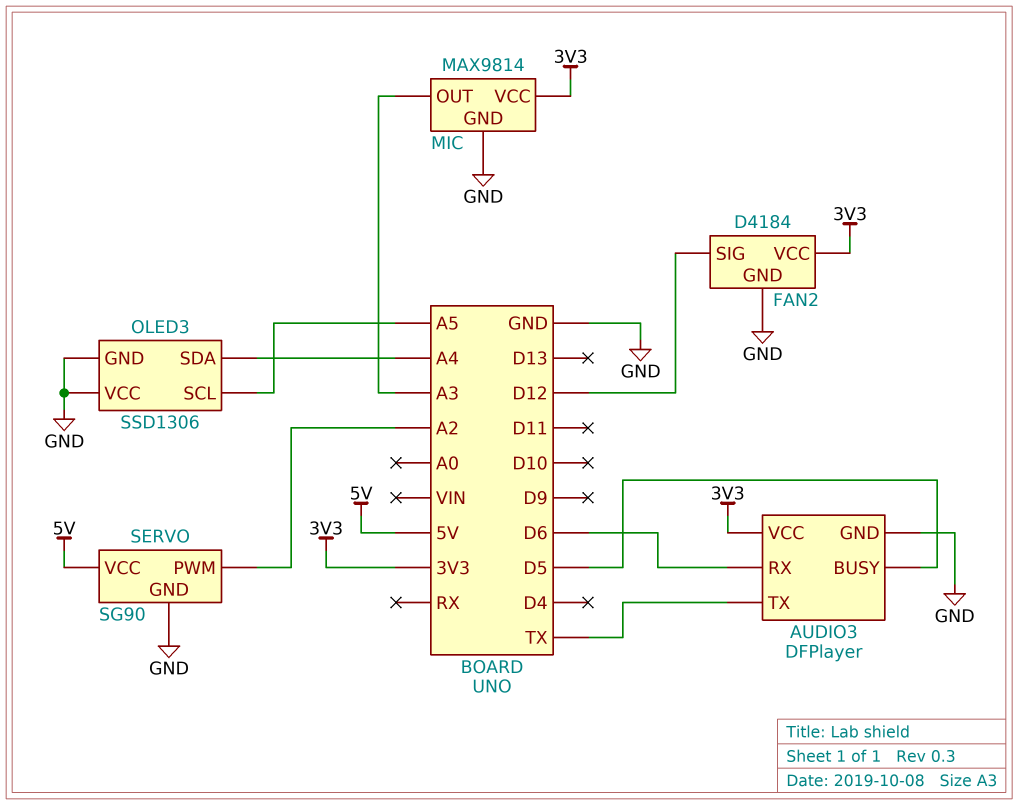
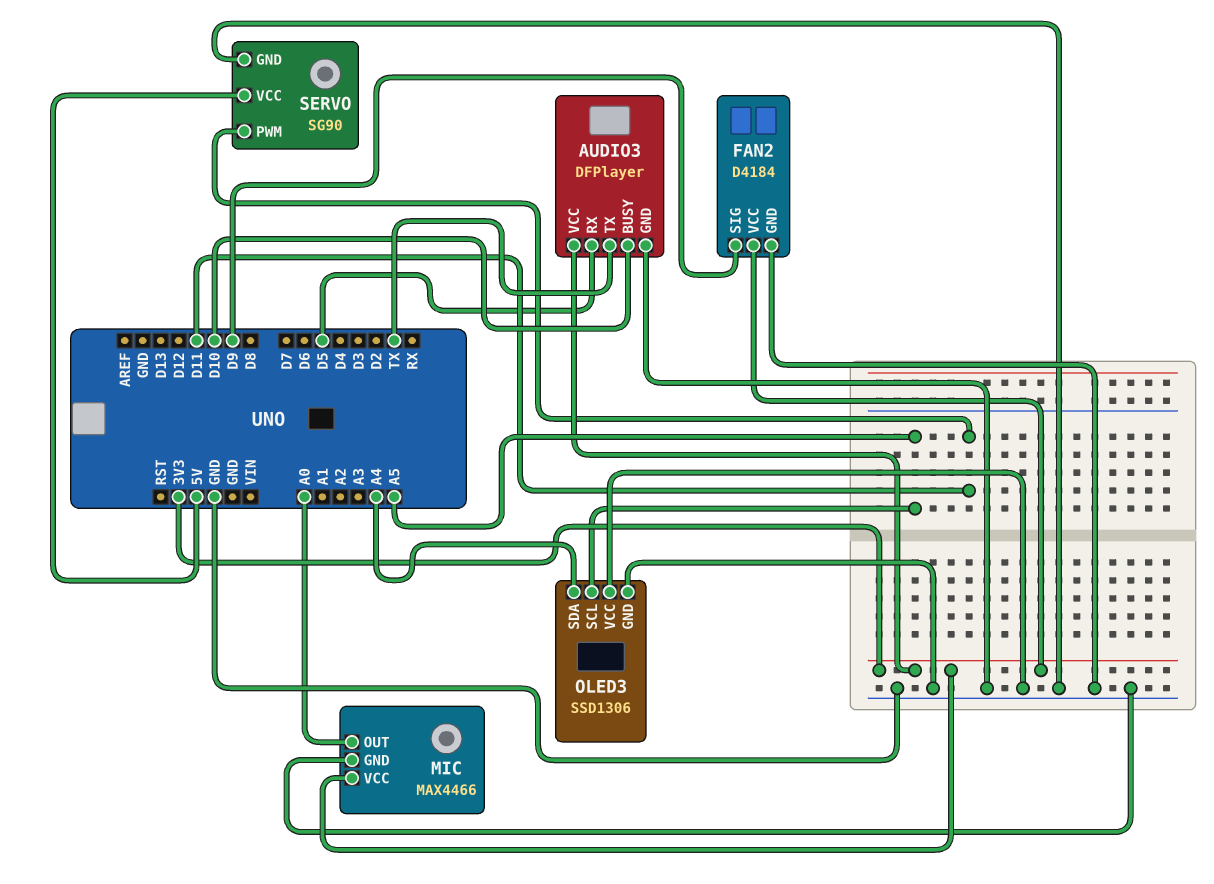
AUDIO3 pin BUSY: D5 -> D10
AUDIO3 pin RX: D6 -> D5
FAN2 pin SIG: D12 -> D9
MIC: MAX9814 -> MAX4466
MIC pin OUT: A3 -> A0
SERVO pin PWM: A2 -> D11

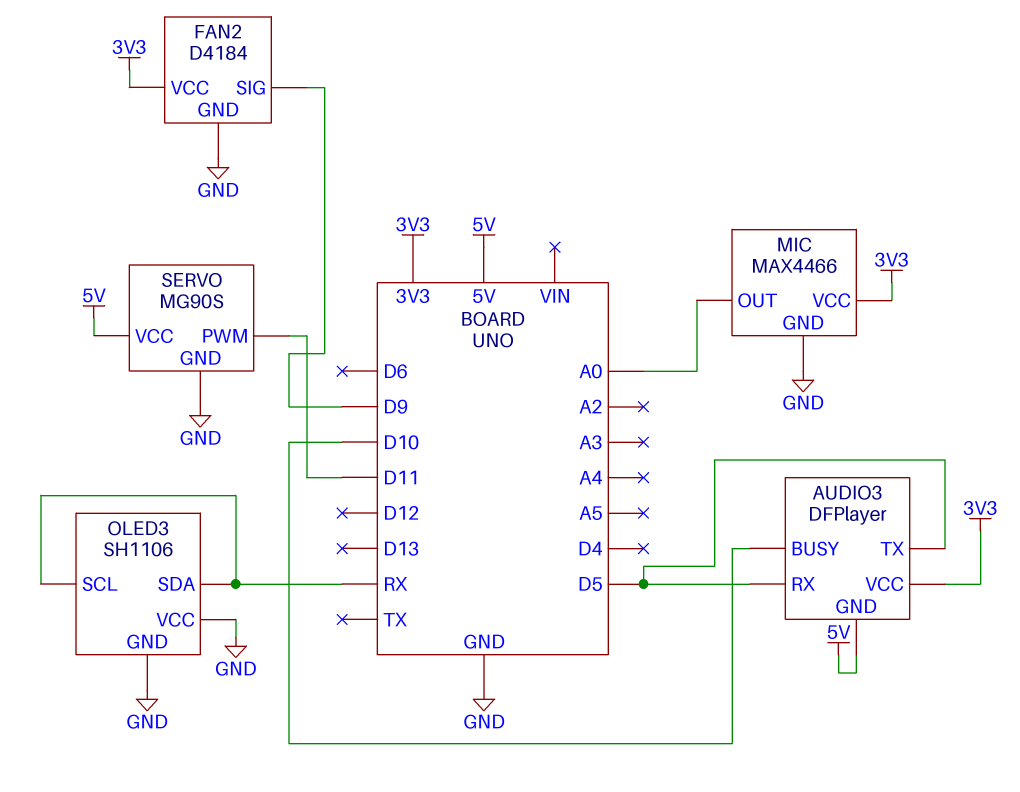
AUDIO3 pin GND: GND -> 5V
AUDIO3 pin TX: TX -> D5
OLED3: SSD1306 -> SH1106
OLED3 pin SCL: A5 -> RX
OLED3 pin SDA: A4 -> RX
SERVO: SG90 -> MG90S

